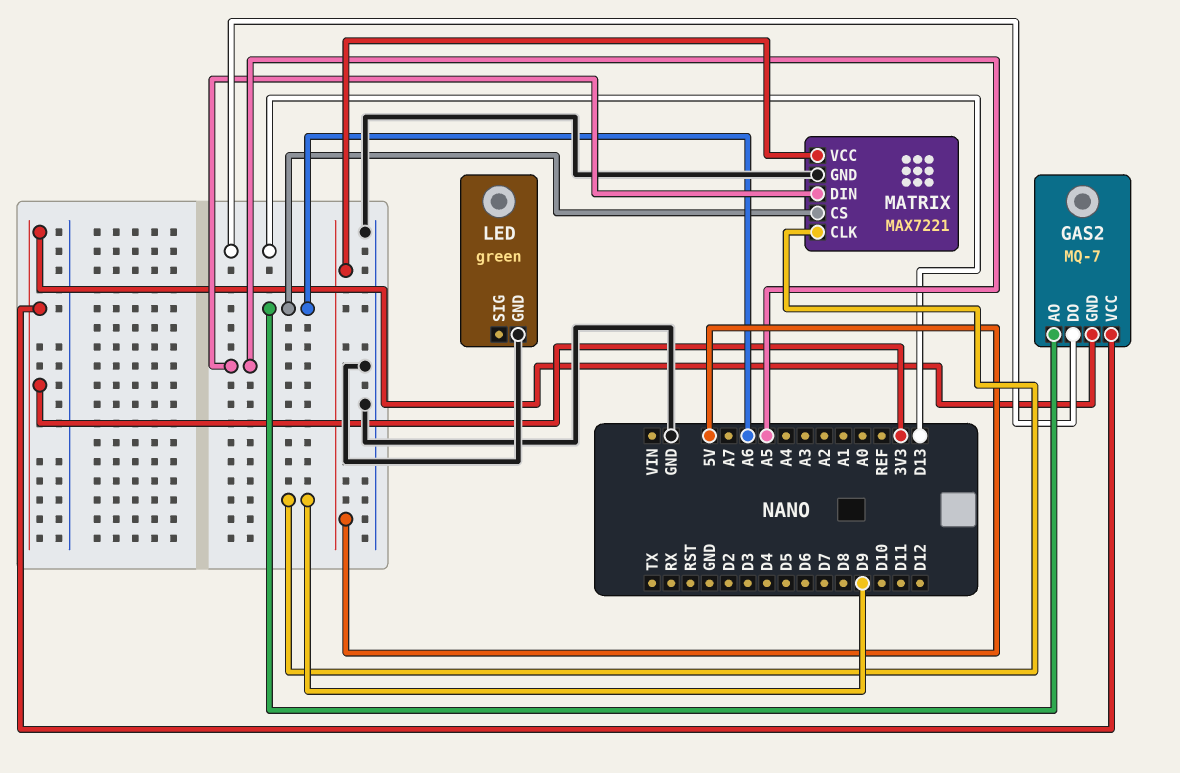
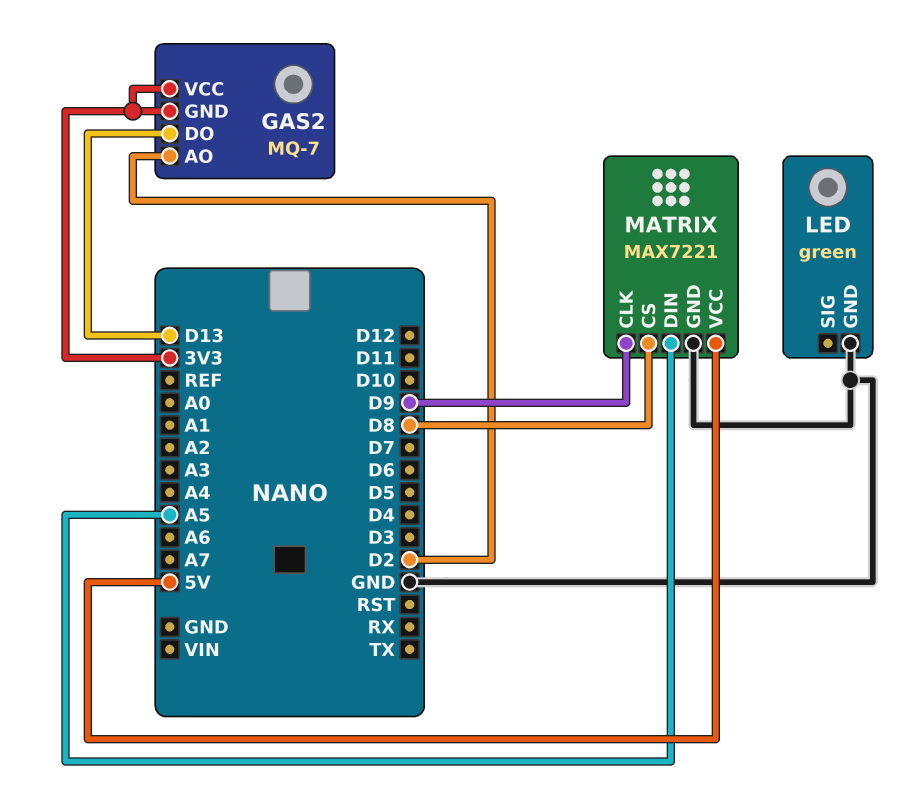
GAS2 pin AO: A6 -> D2
MATRIX pin CS: A6 -> D8

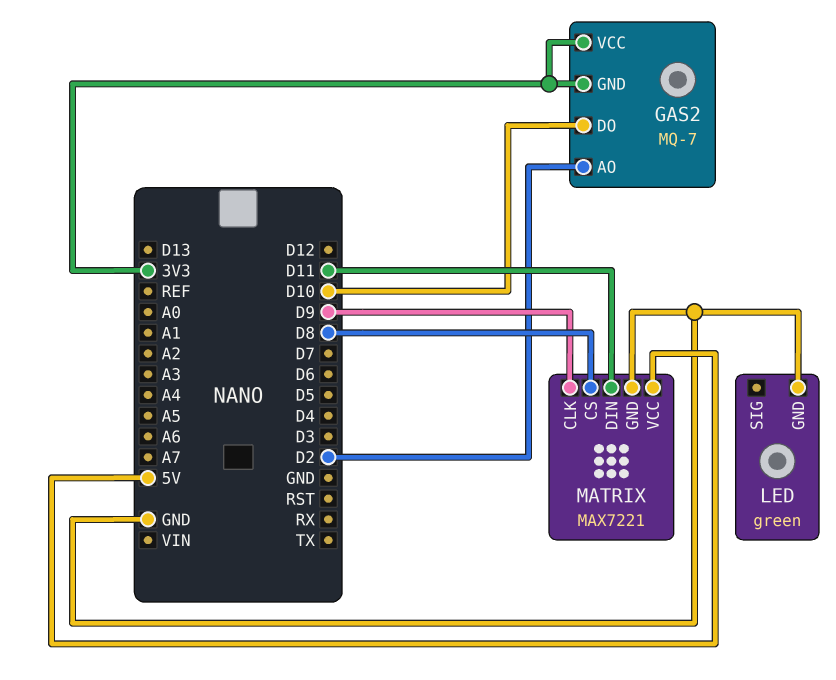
GAS2 pin DO: D13 -> D10
MATRIX pin DIN: A5 -> D11

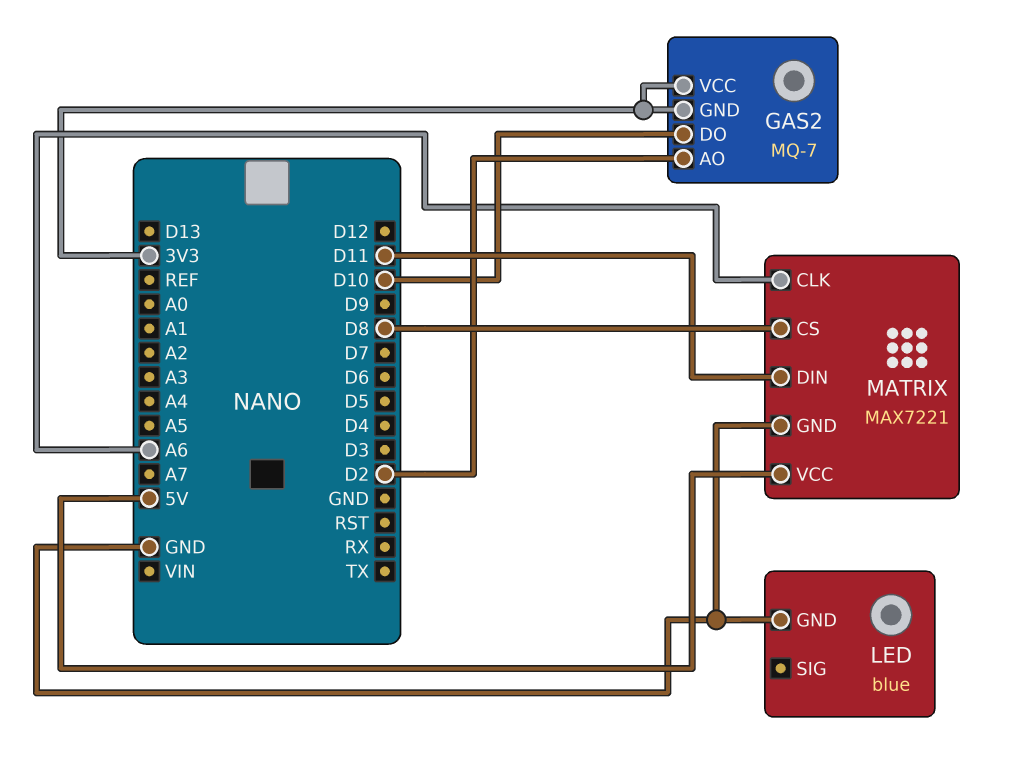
LED: green -> blue
MATRIX pin CLK: D9 -> A6

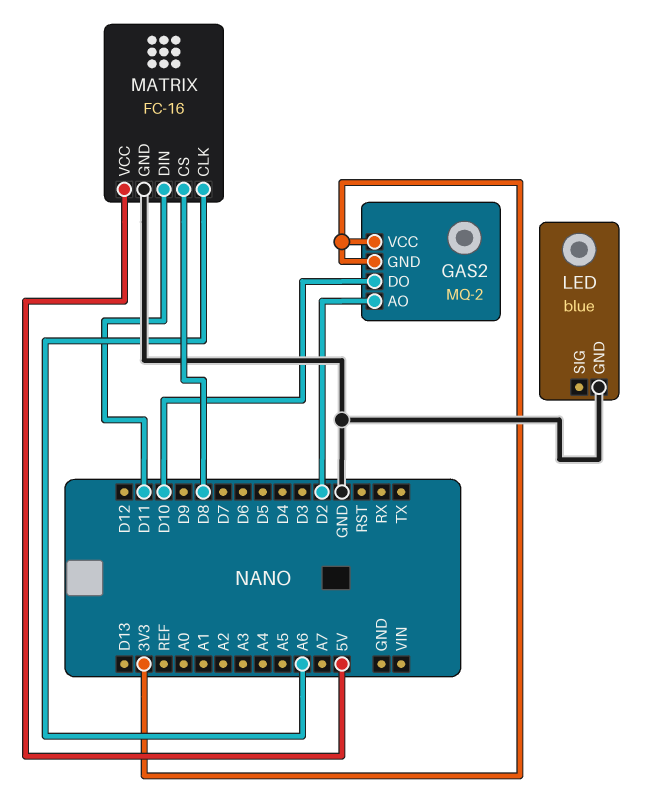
GAS2: MQ-7 -> MQ-2
MATRIX: MAX7221 -> FC-16

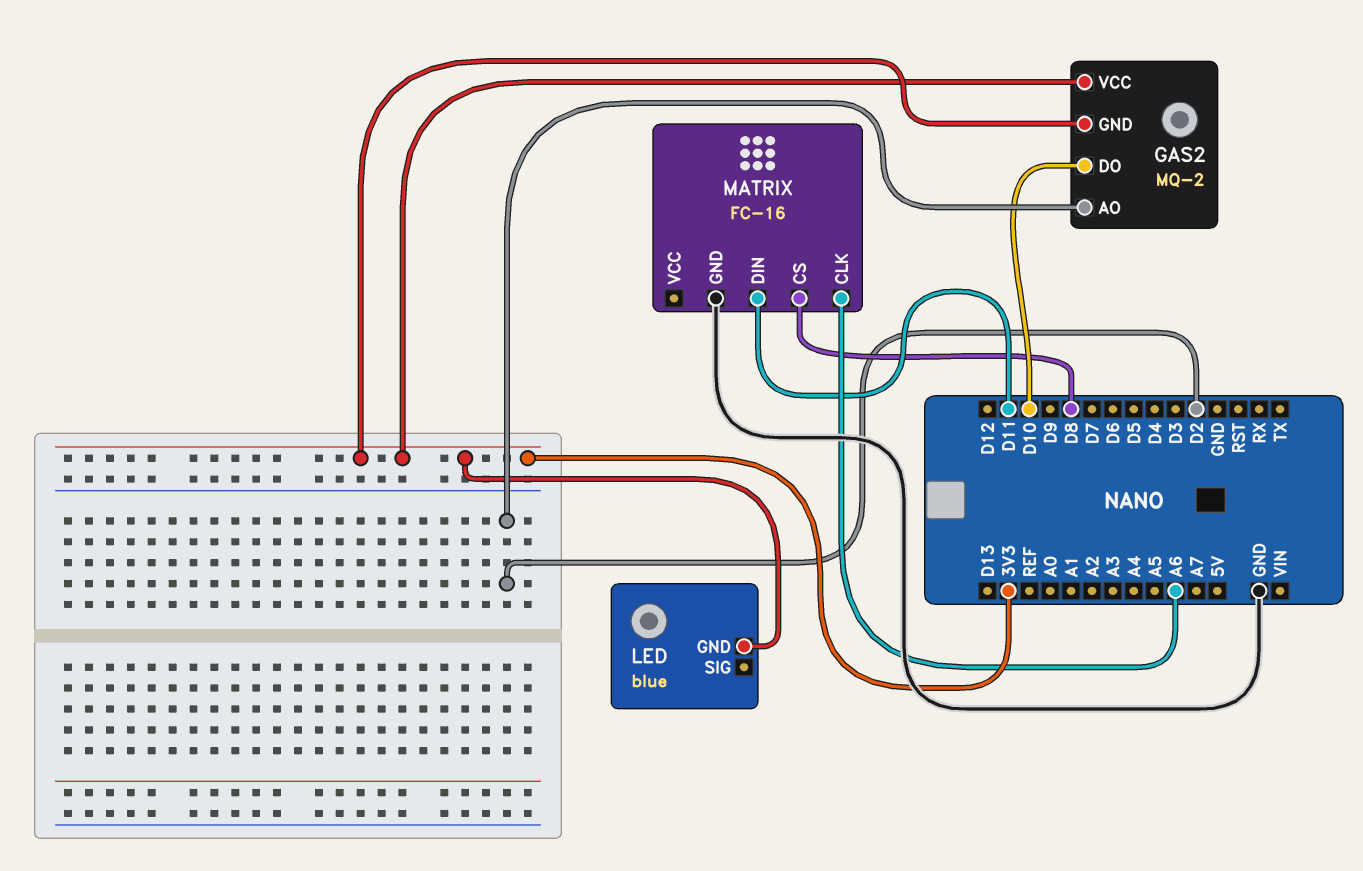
LED pin GND: GND -> 3V3
MATRIX pin VCC: 5V -> none

